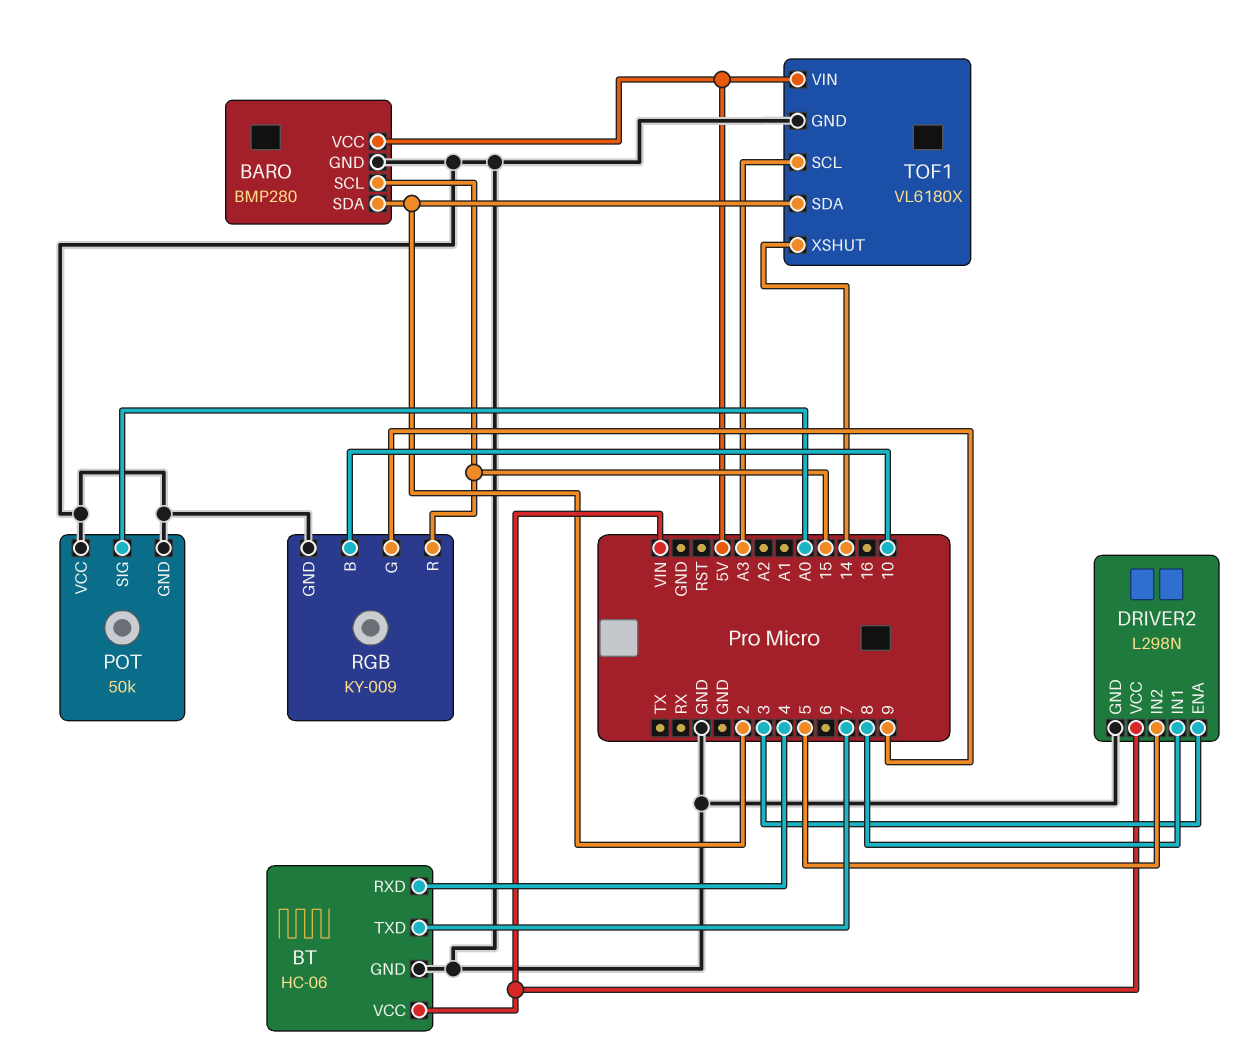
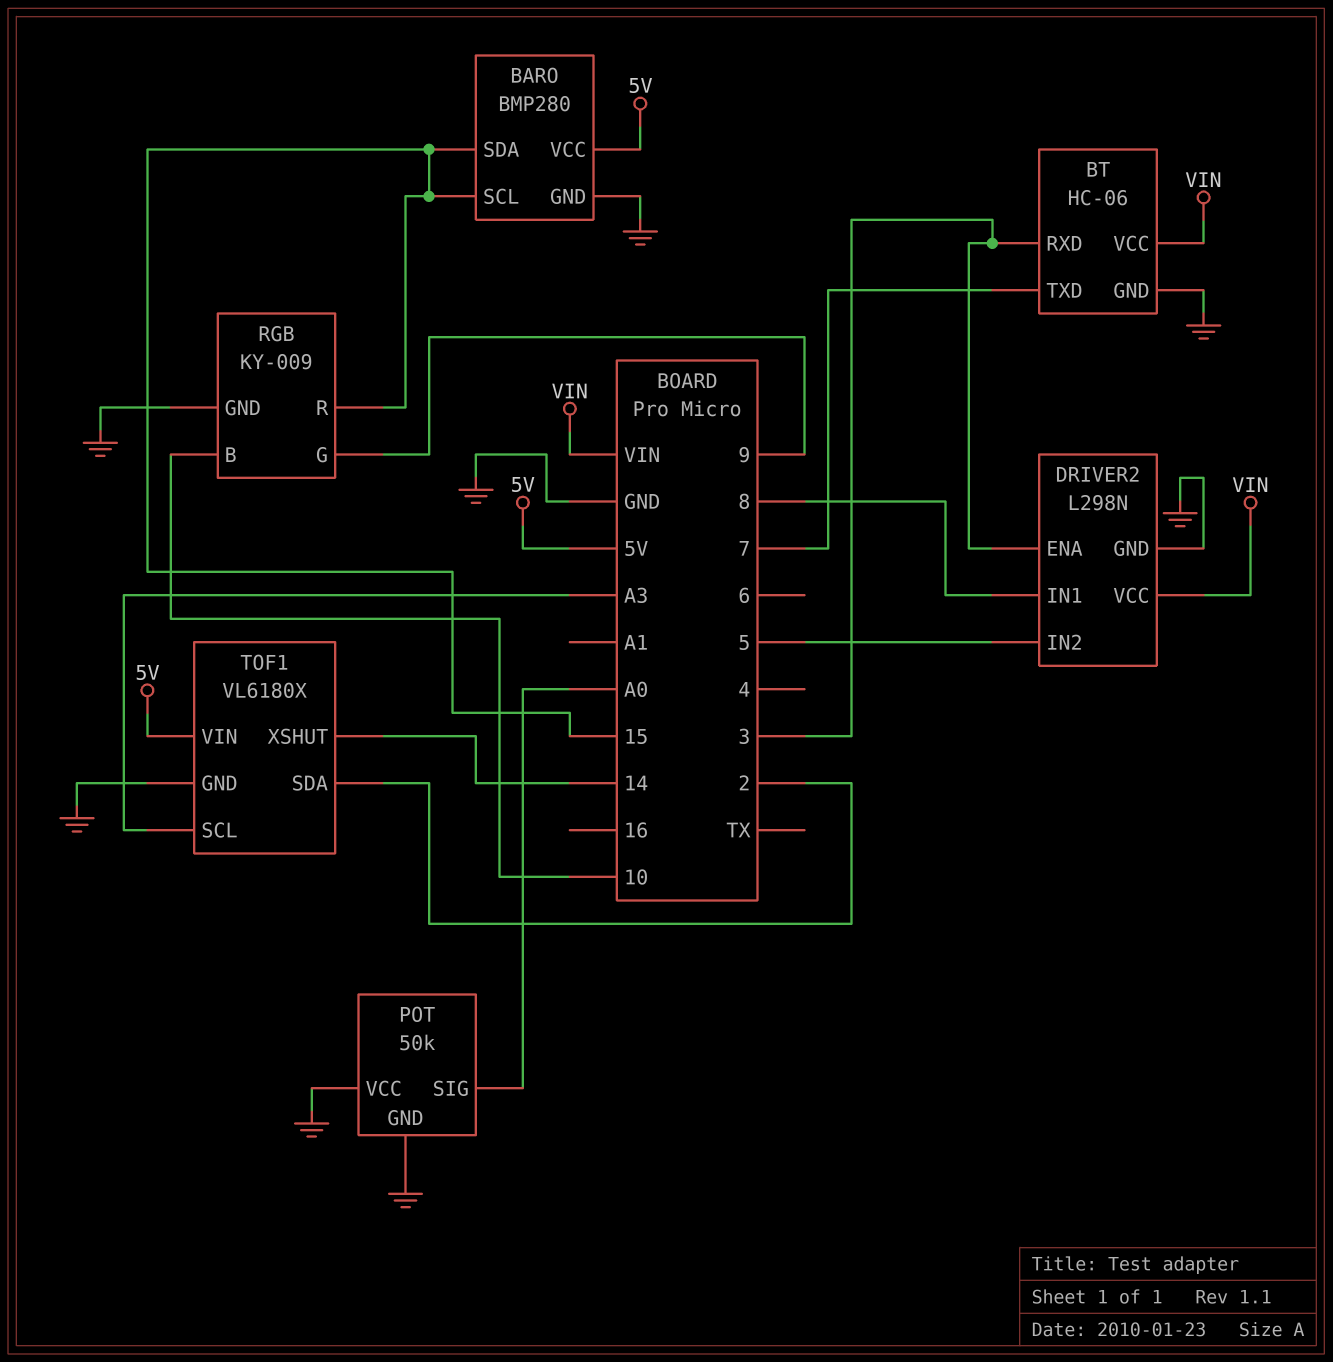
BARO pin SDA: 2 -> 15
BT pin RXD: 4 -> 3

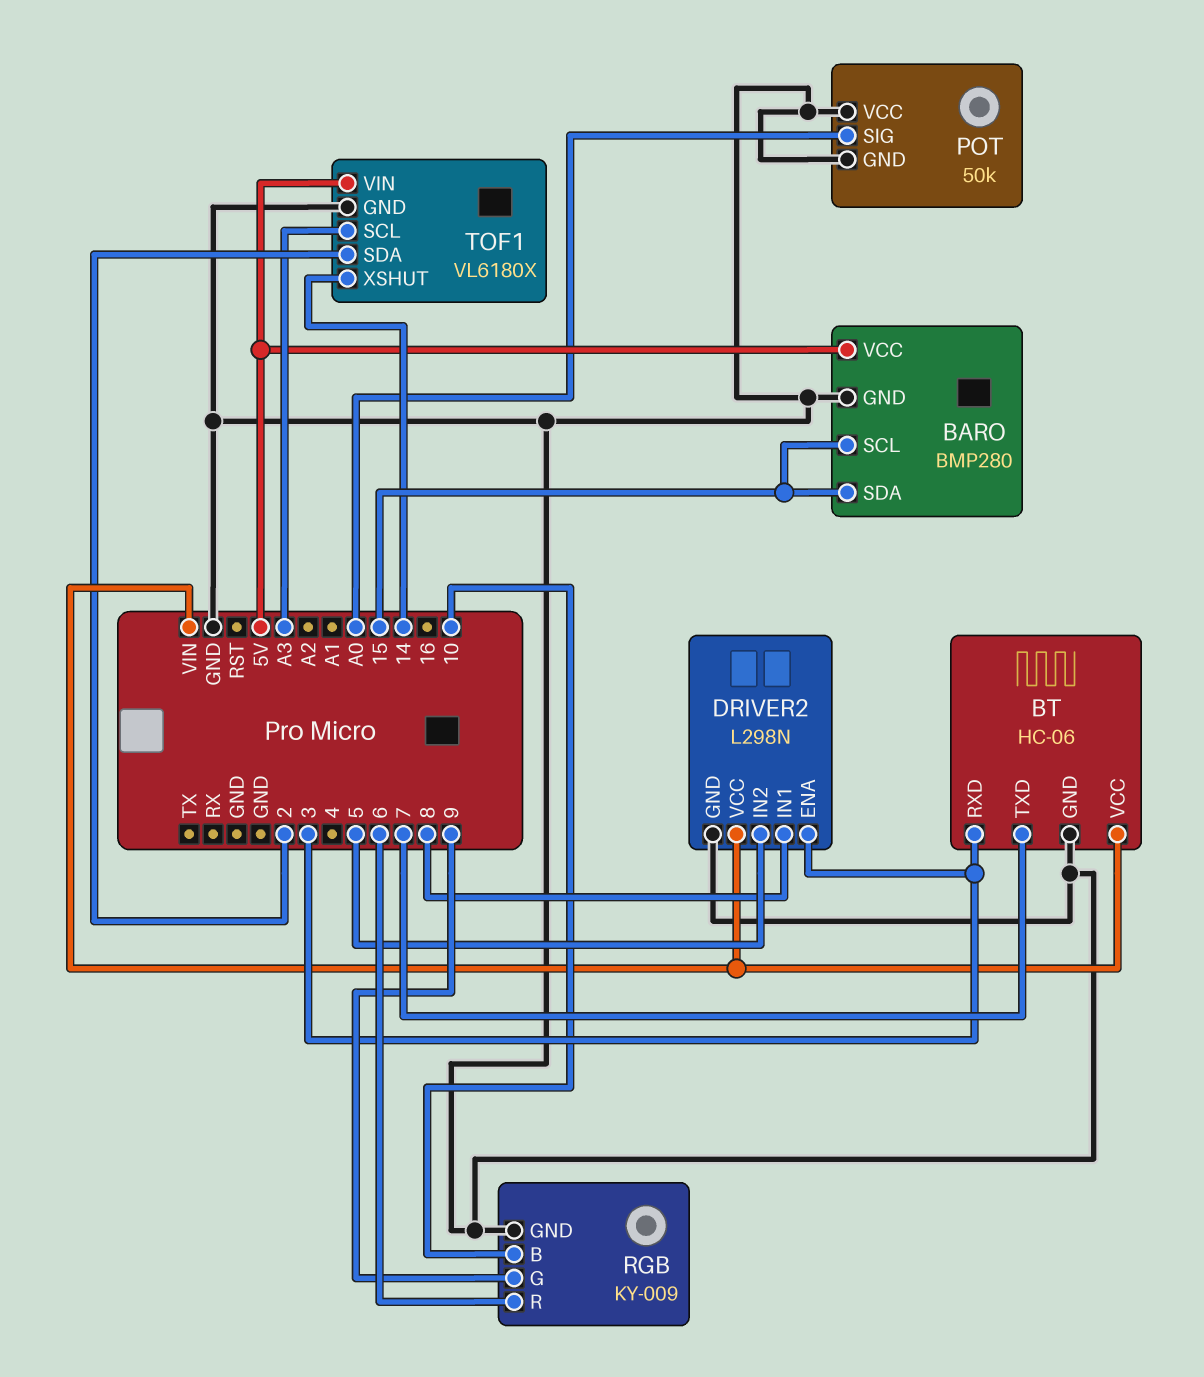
RGB pin R: 15 -> 6

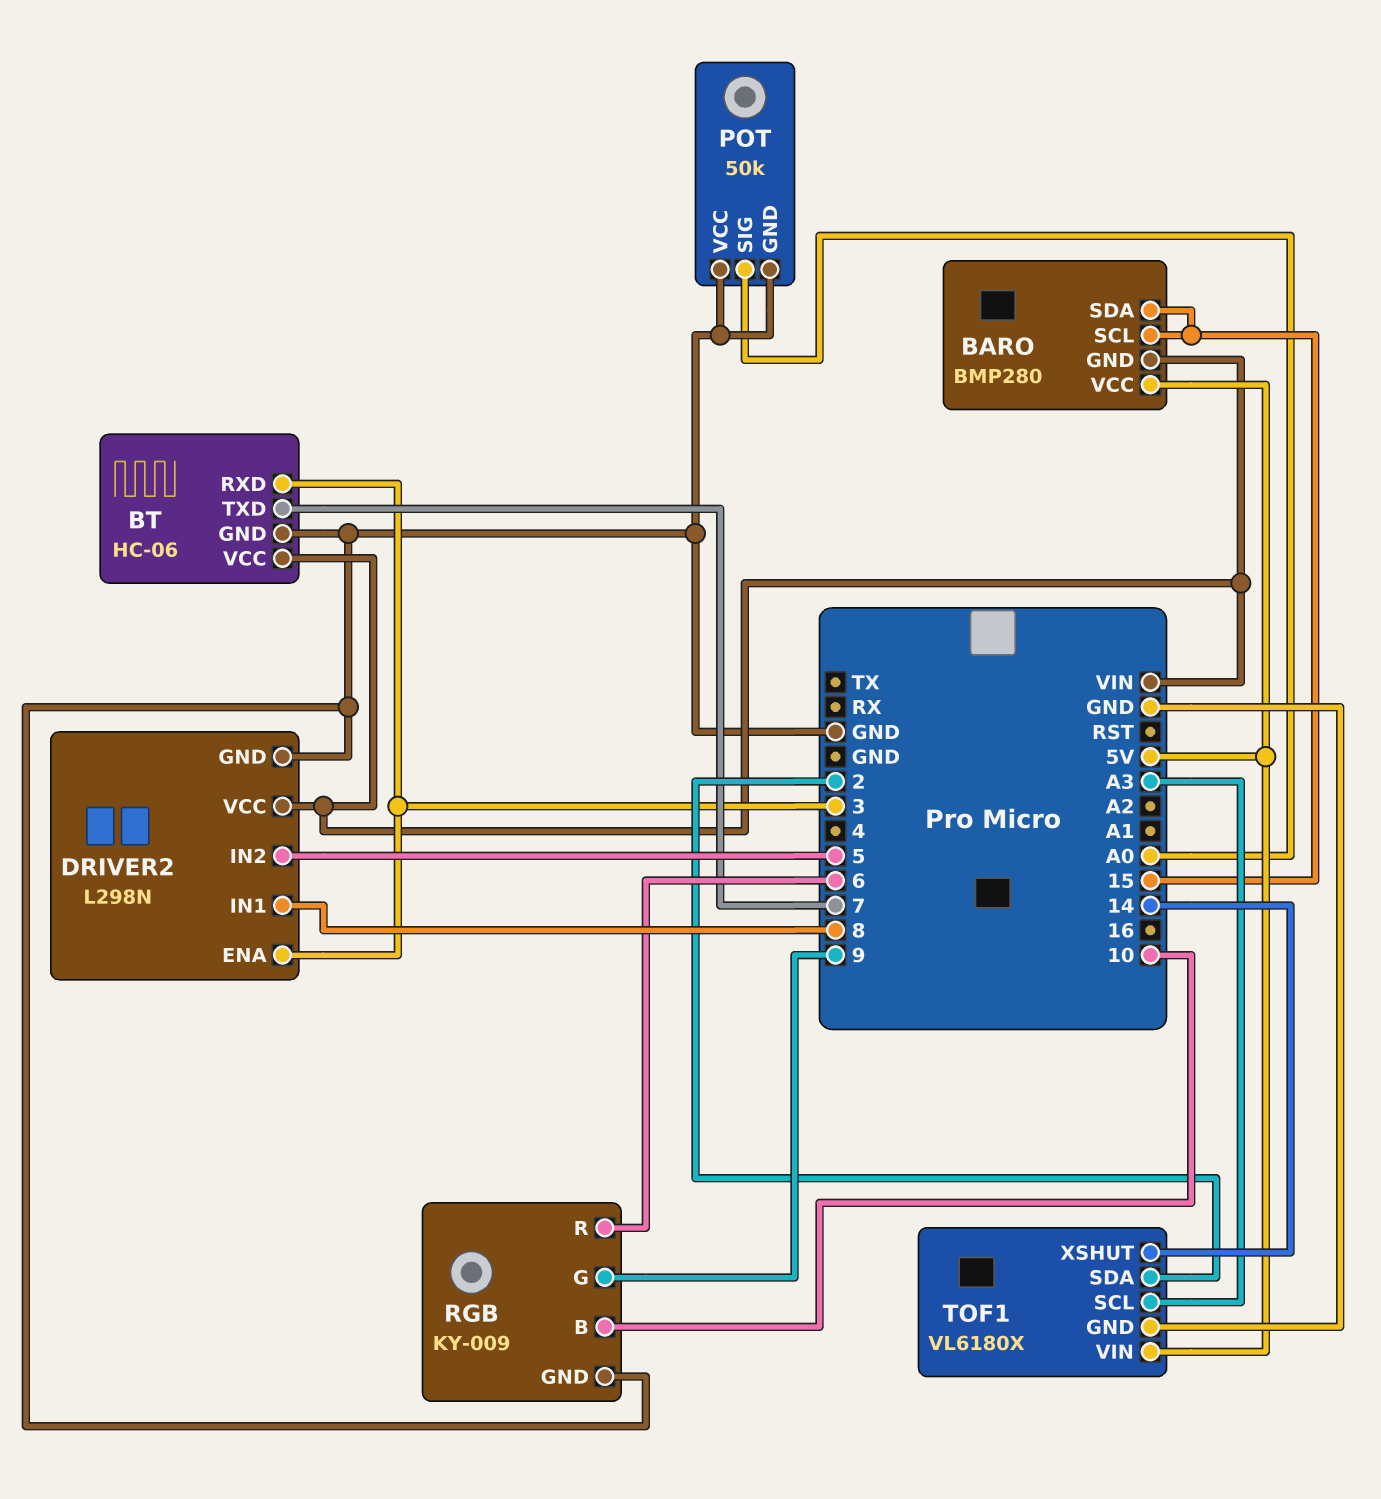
BARO pin GND: GND -> VIN

